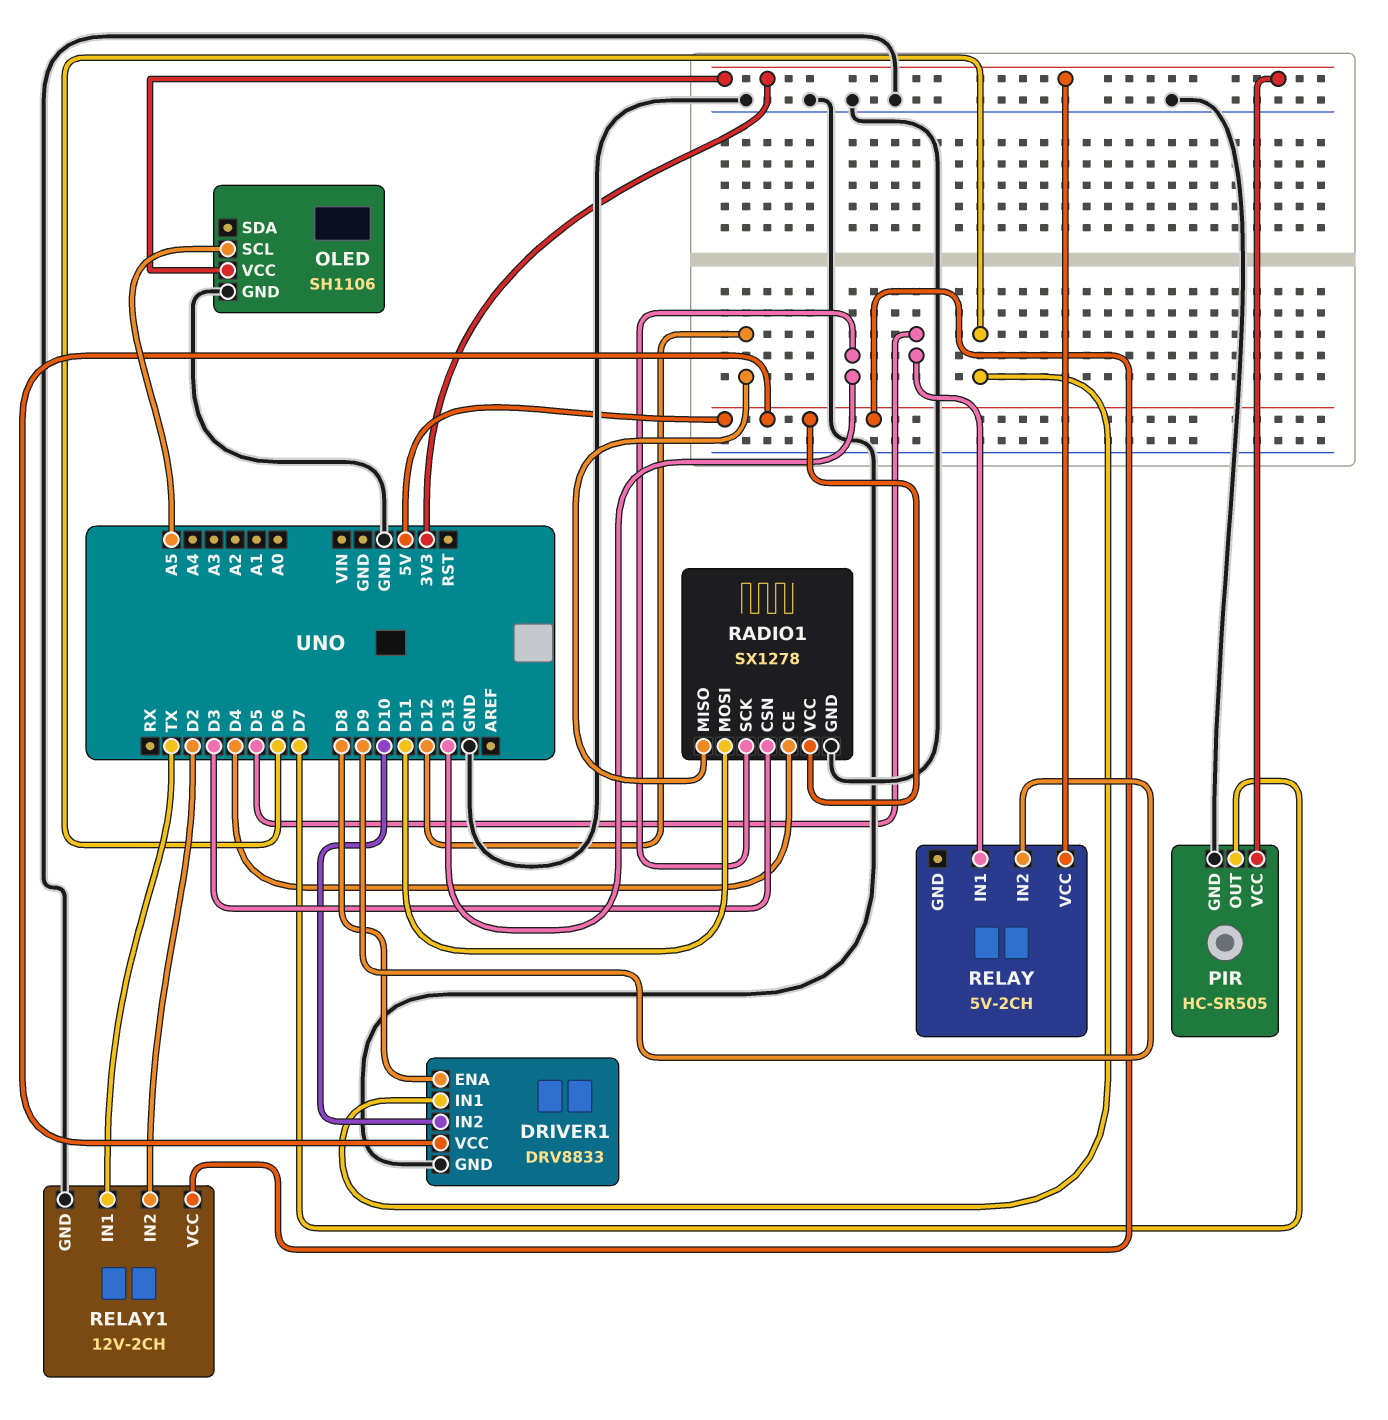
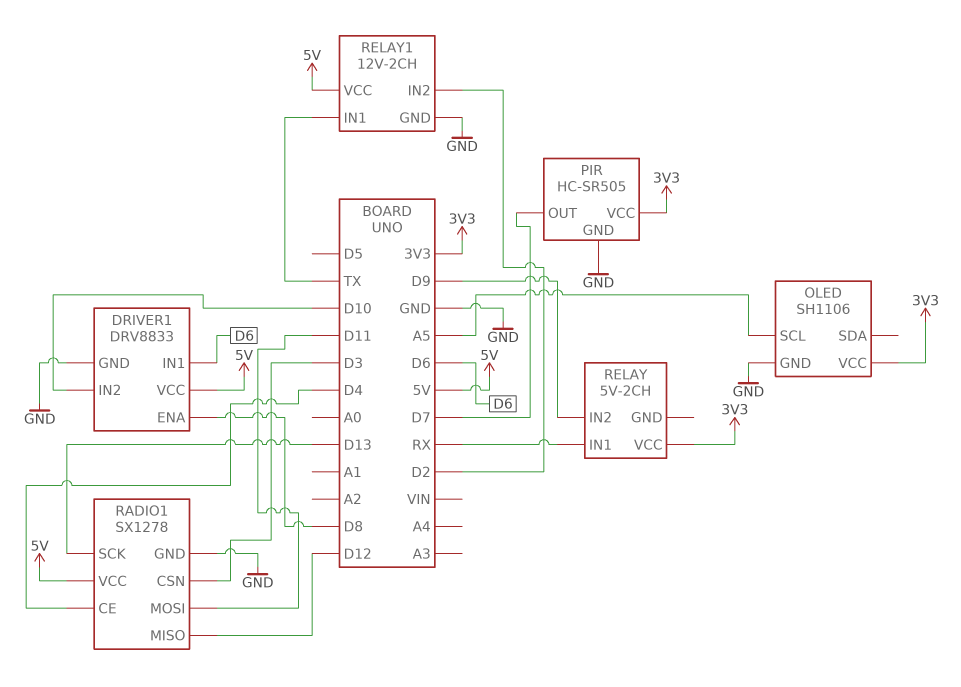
RELAY pin IN1: D5 -> RX

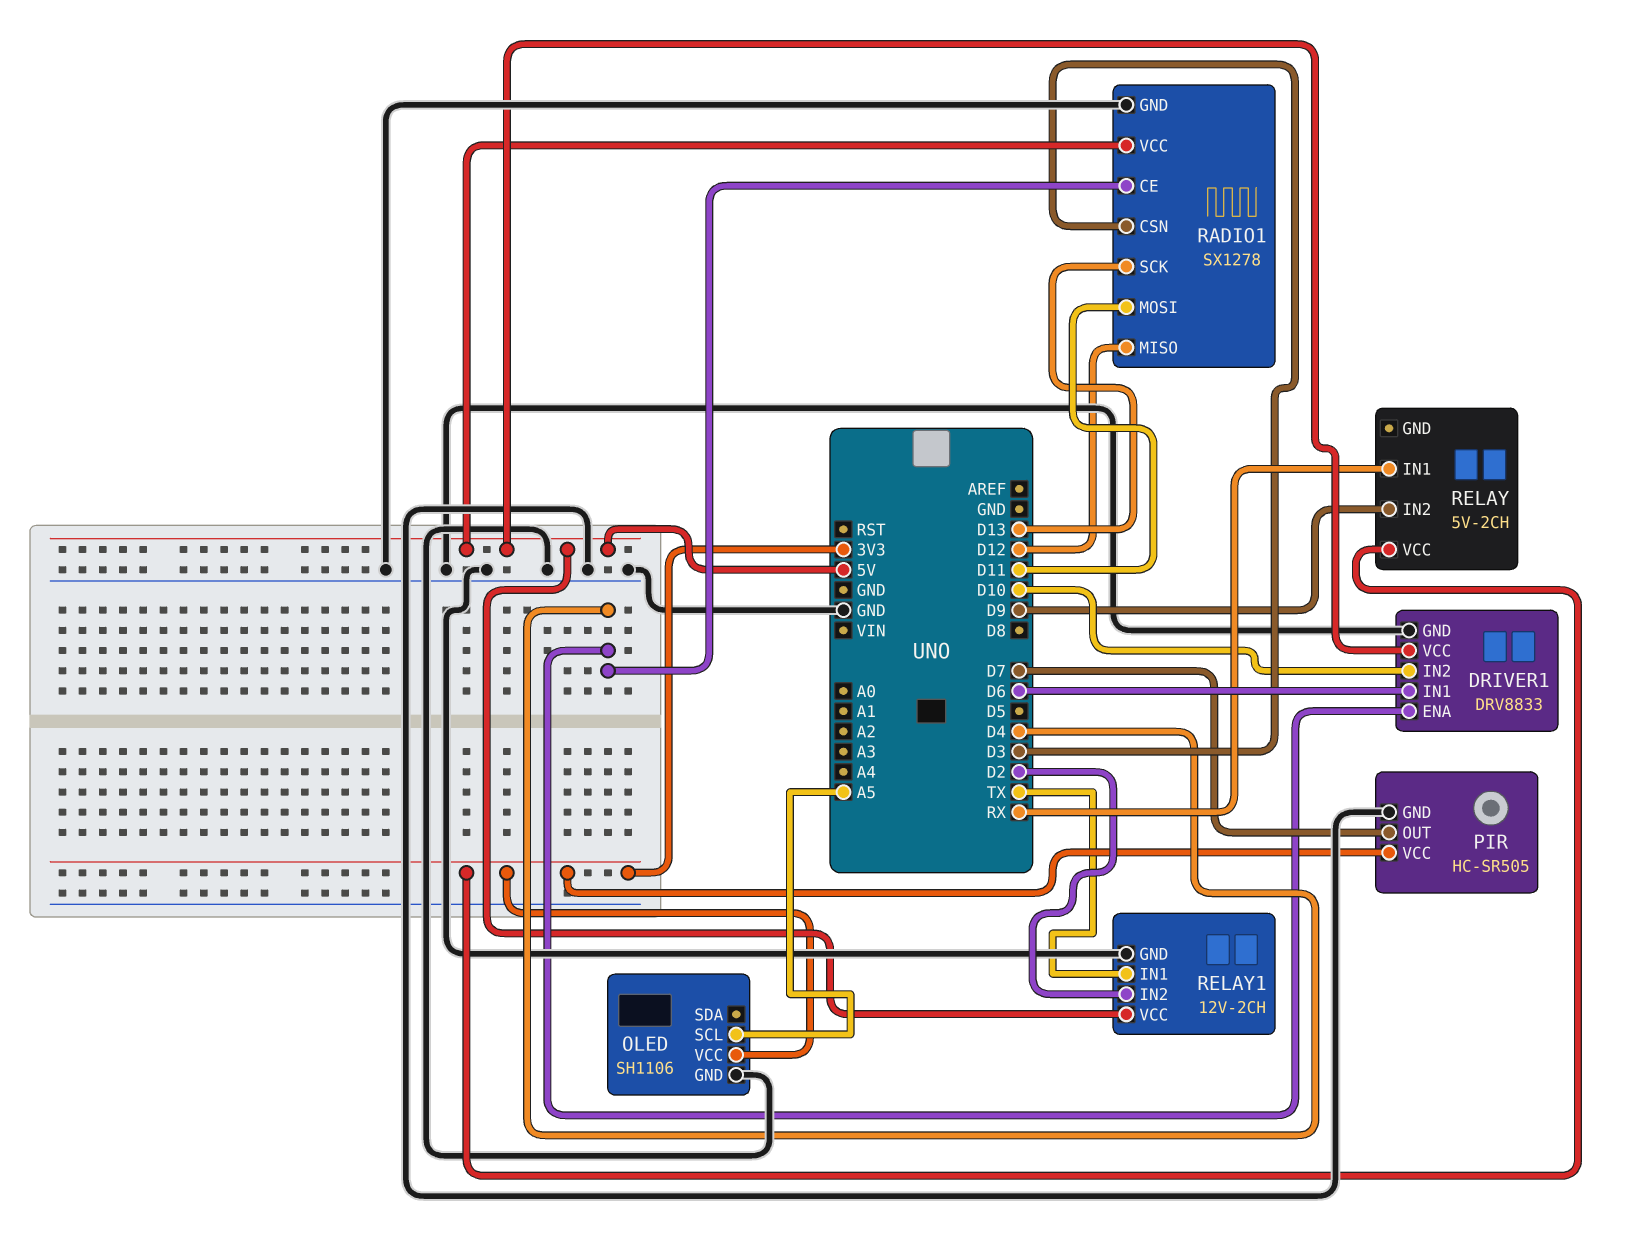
DRIVER1 pin ENA: D8 -> D4

